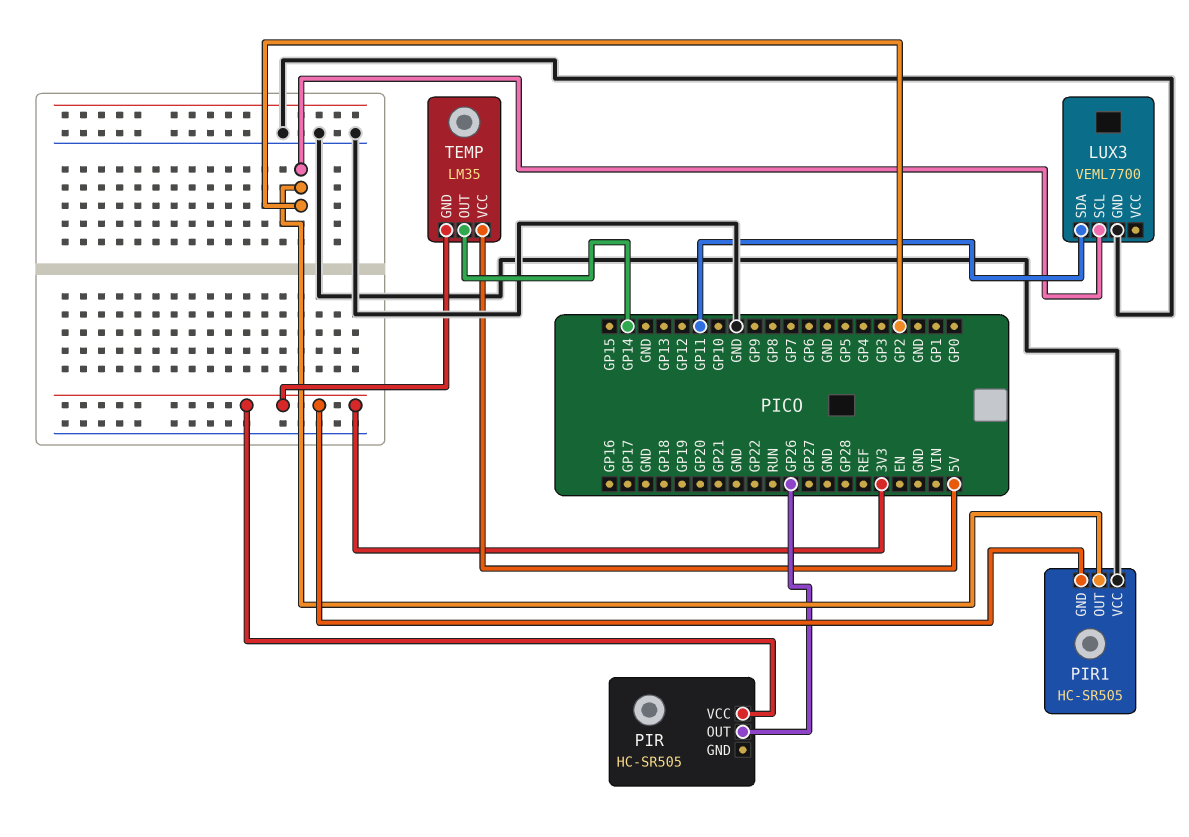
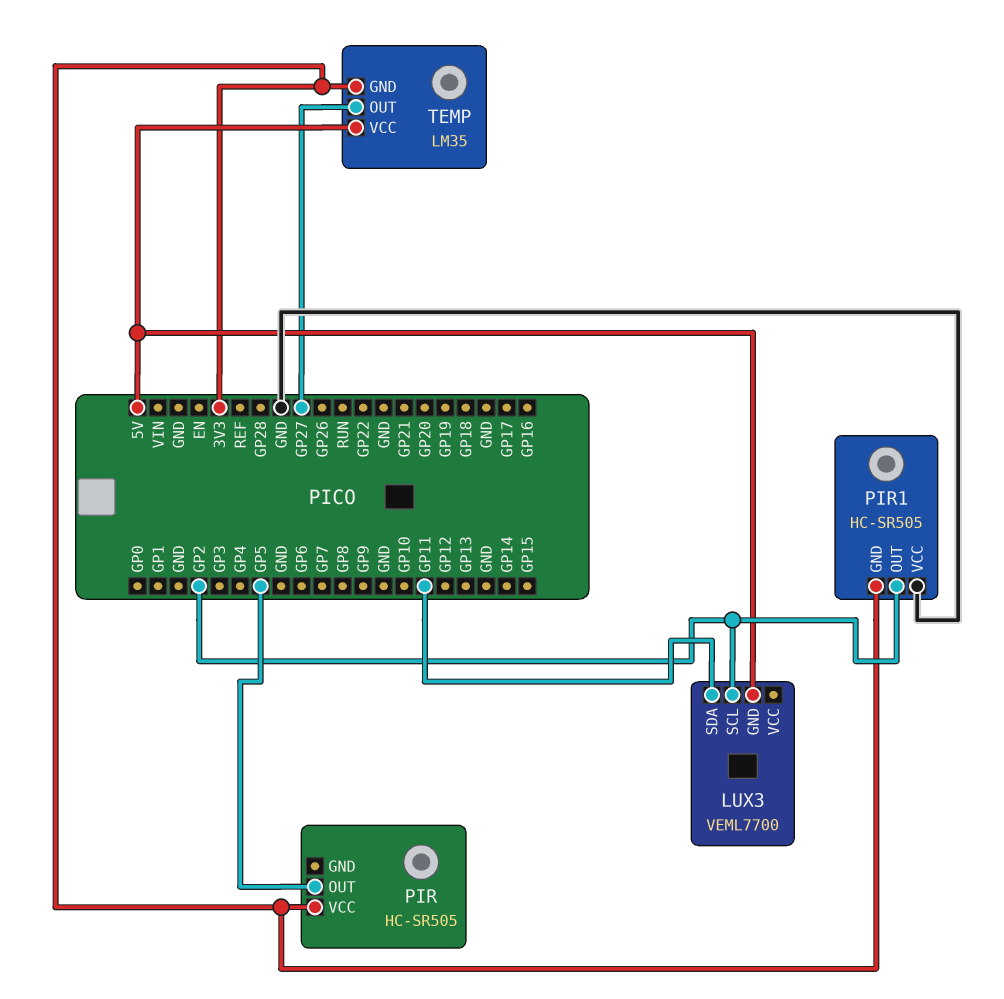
LUX3 pin GND: GND -> 5V
PIR pin OUT: GP26 -> GP5
TEMP pin OUT: GP14 -> GP27

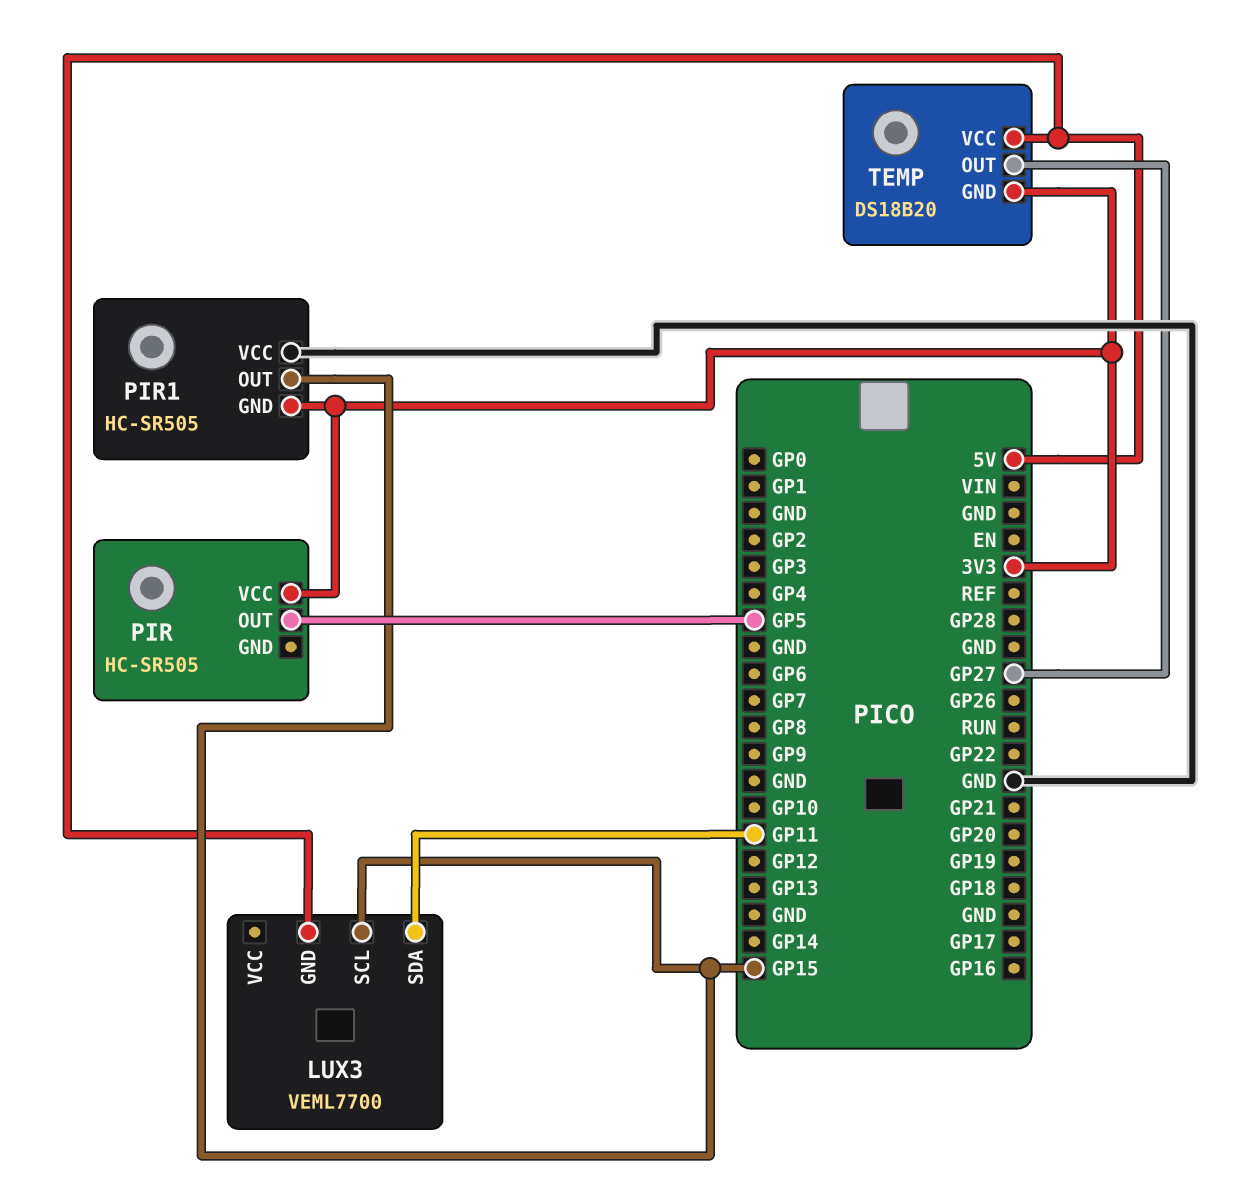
LUX3 pin SCL: GP2 -> GP15
PIR1 pin OUT: GP2 -> GP15
TEMP: LM35 -> DS18B20

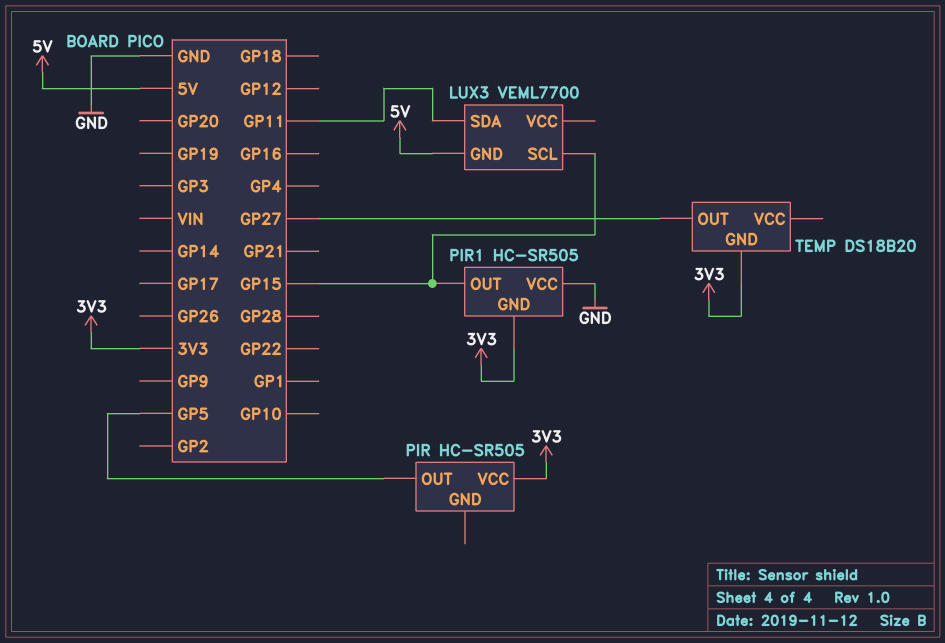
TEMP pin VCC: 5V -> none

